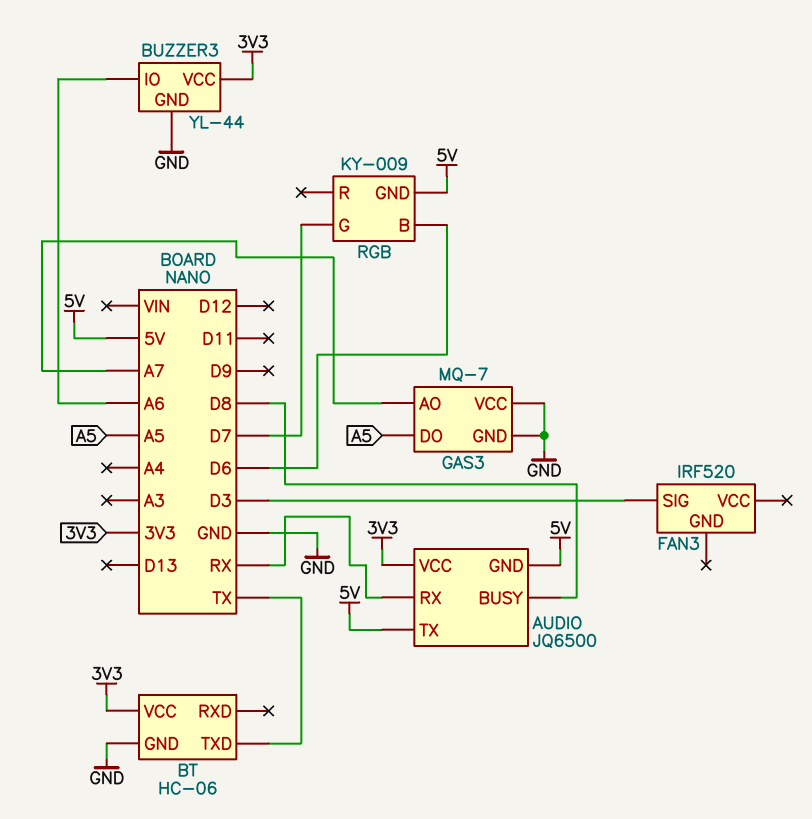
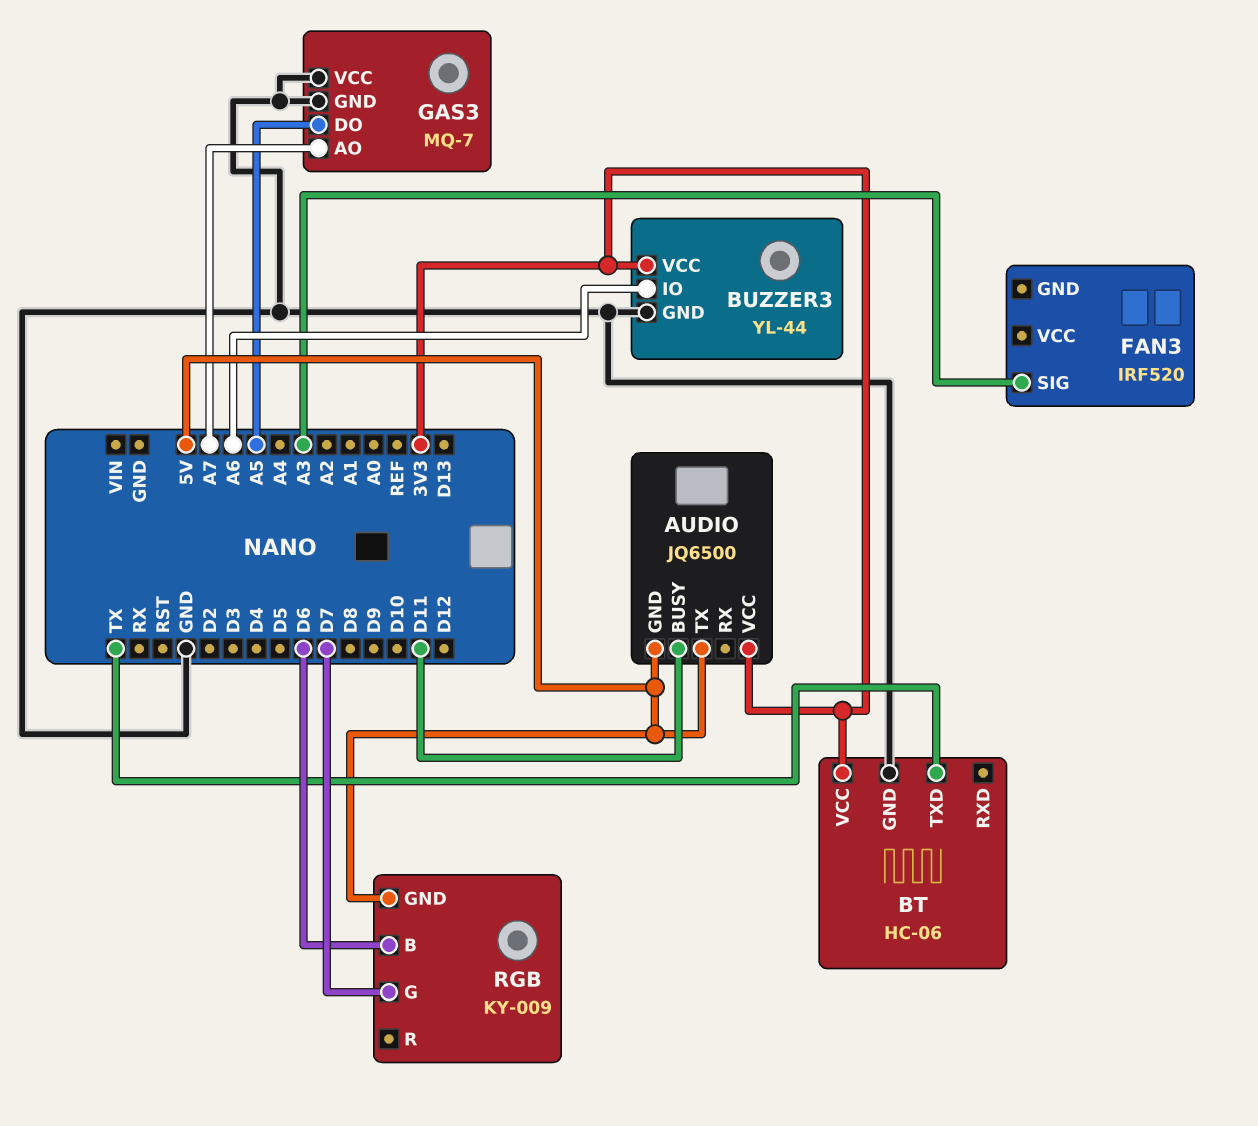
AUDIO pin BUSY: D8 -> D11
AUDIO pin RX: RX -> none
FAN3 pin SIG: D3 -> A3

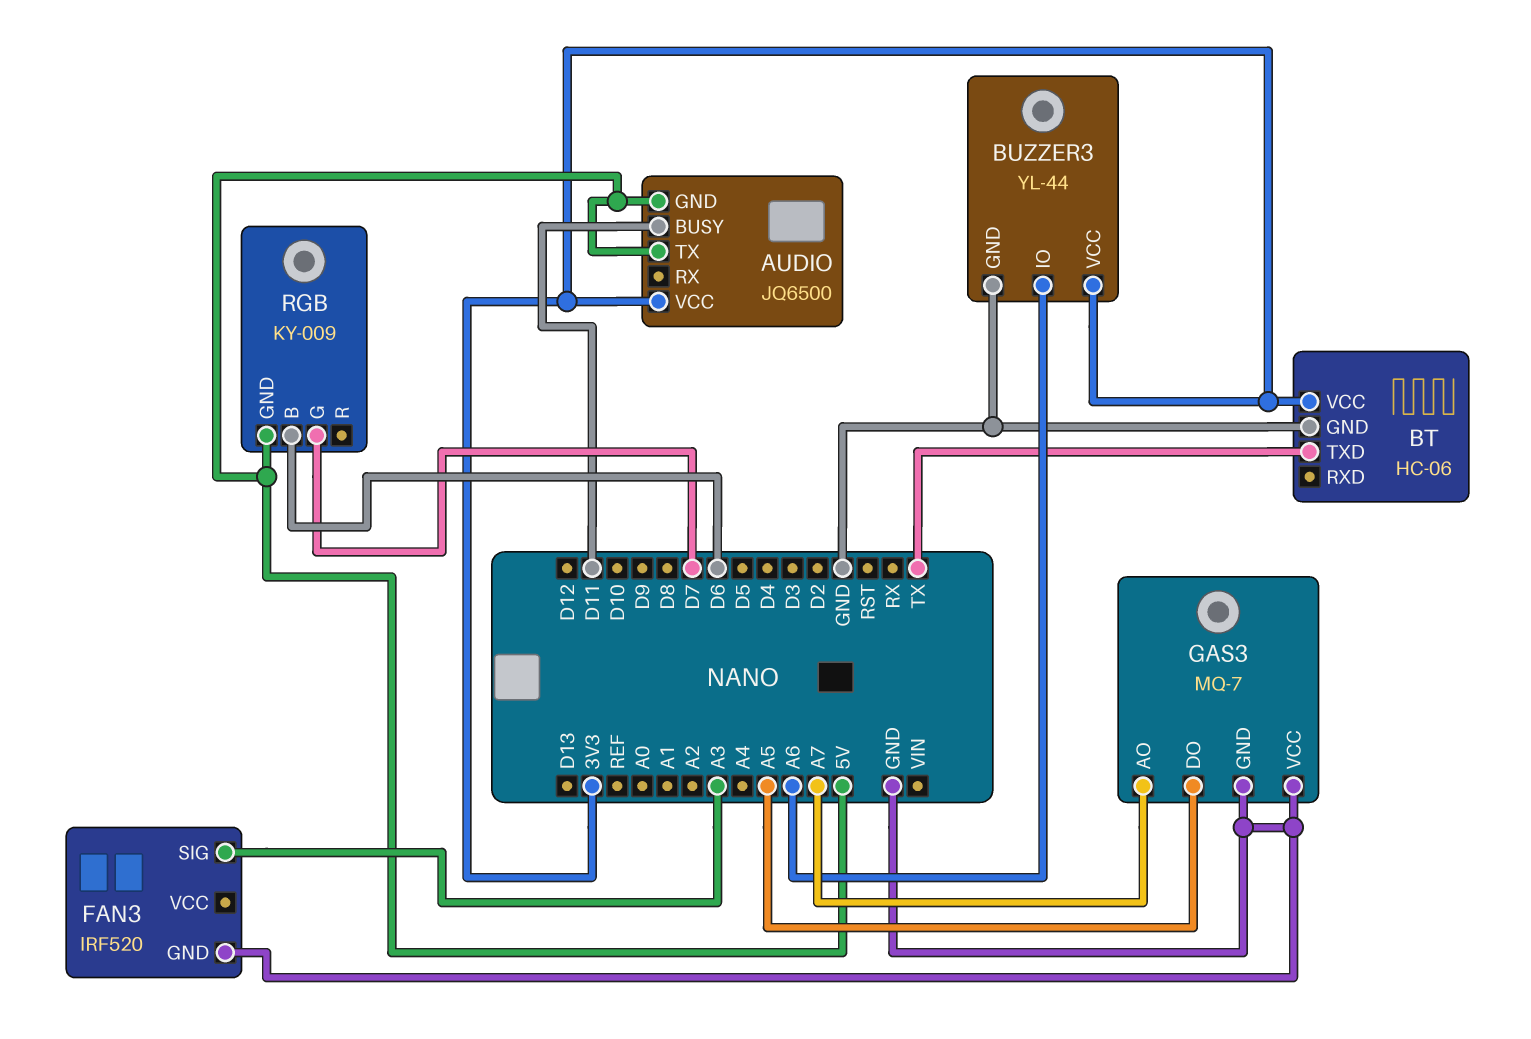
FAN3 pin GND: none -> GND

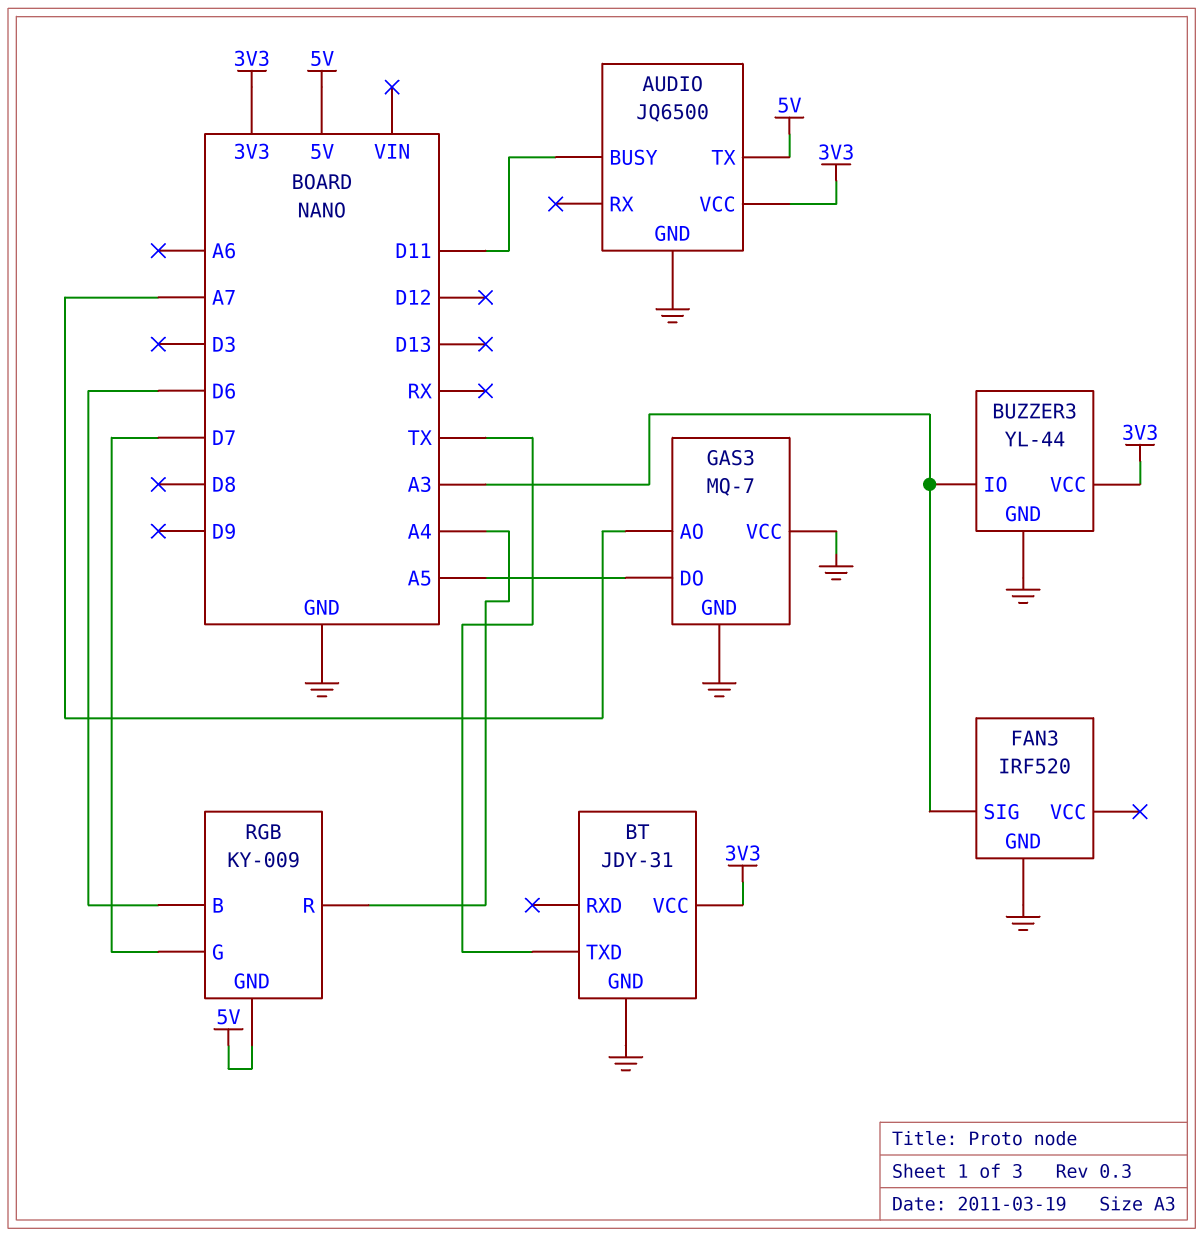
AUDIO pin GND: 5V -> GND
BT: HC-06 -> JDY-31
BUZZER3 pin IO: A6 -> A3
RGB pin R: none -> A4

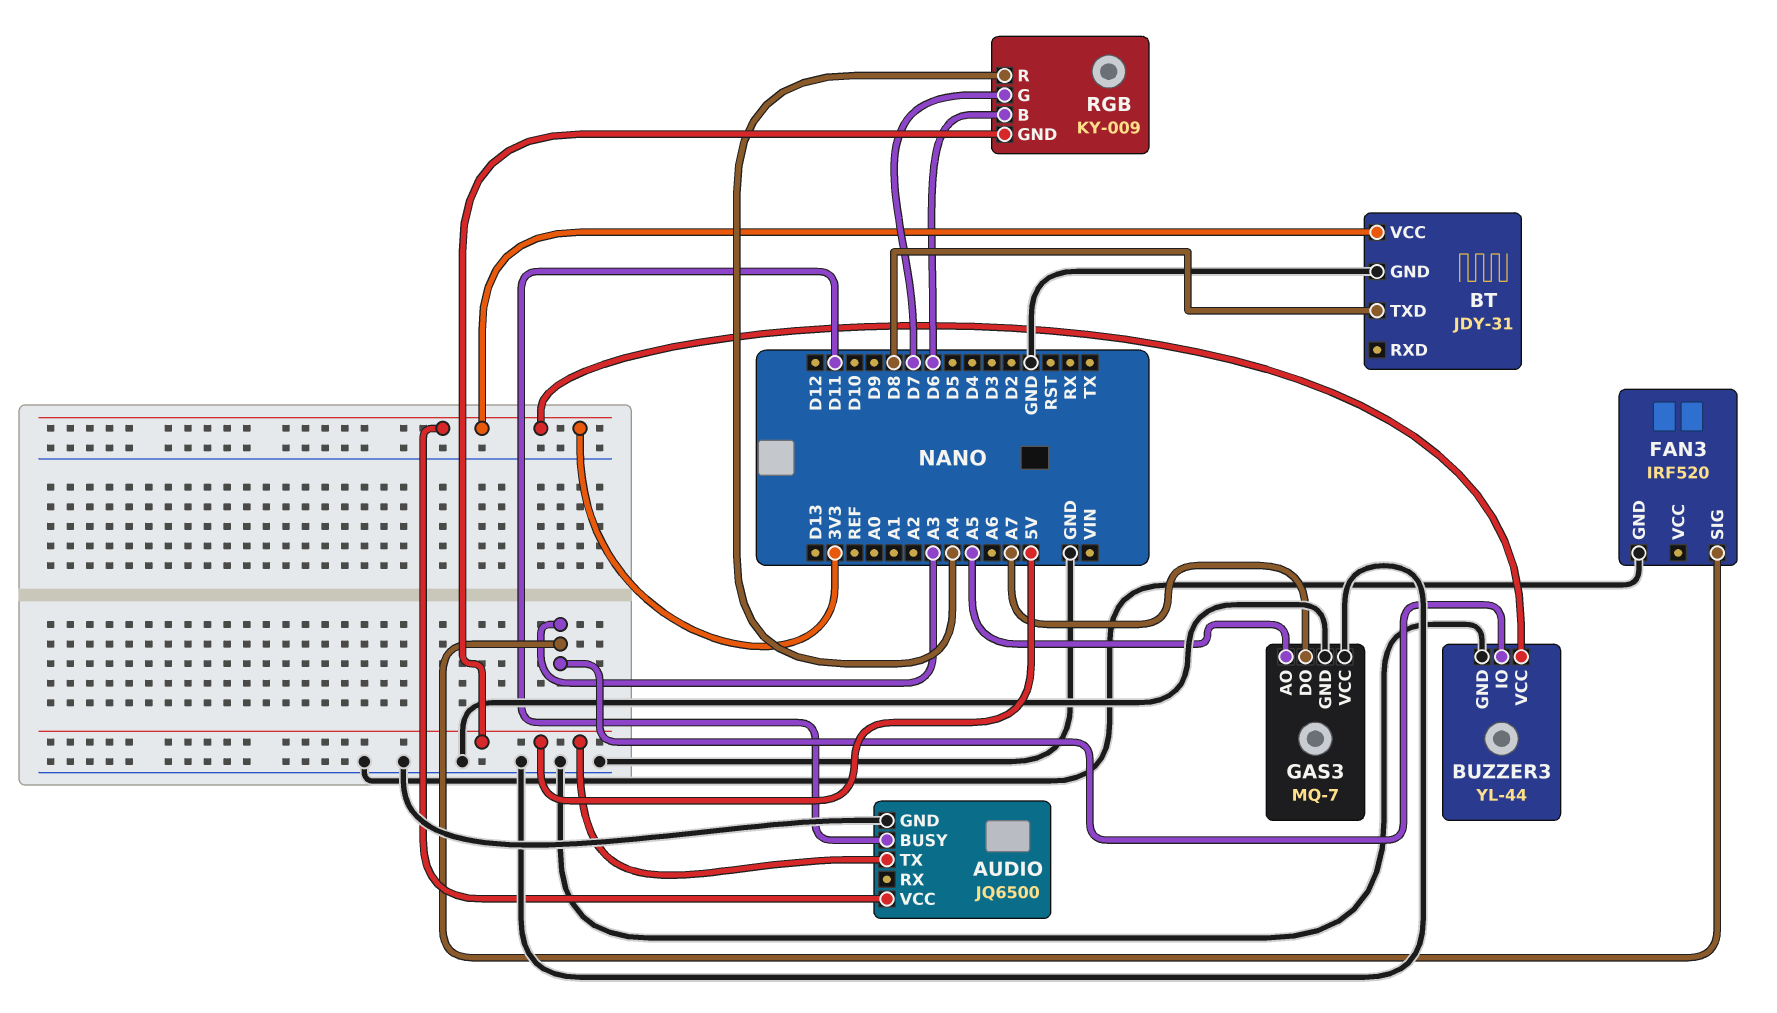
BT pin TXD: TX -> D8
GAS3 pin AO: A7 -> A5
GAS3 pin DO: A5 -> A7

